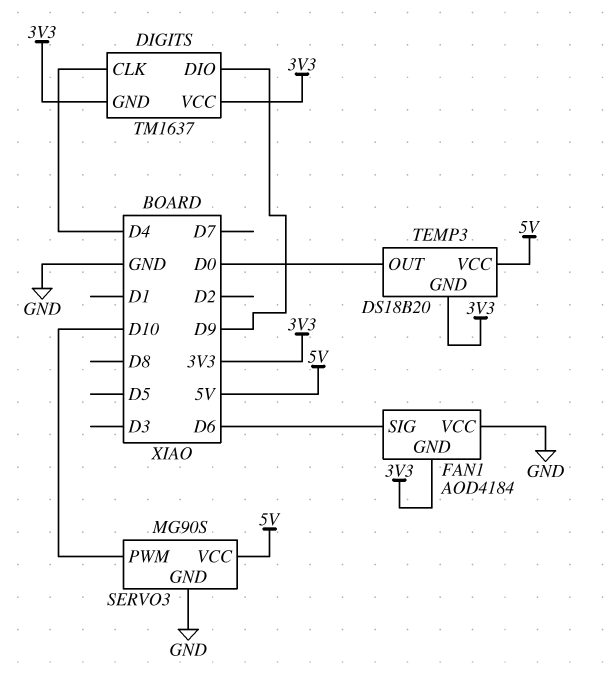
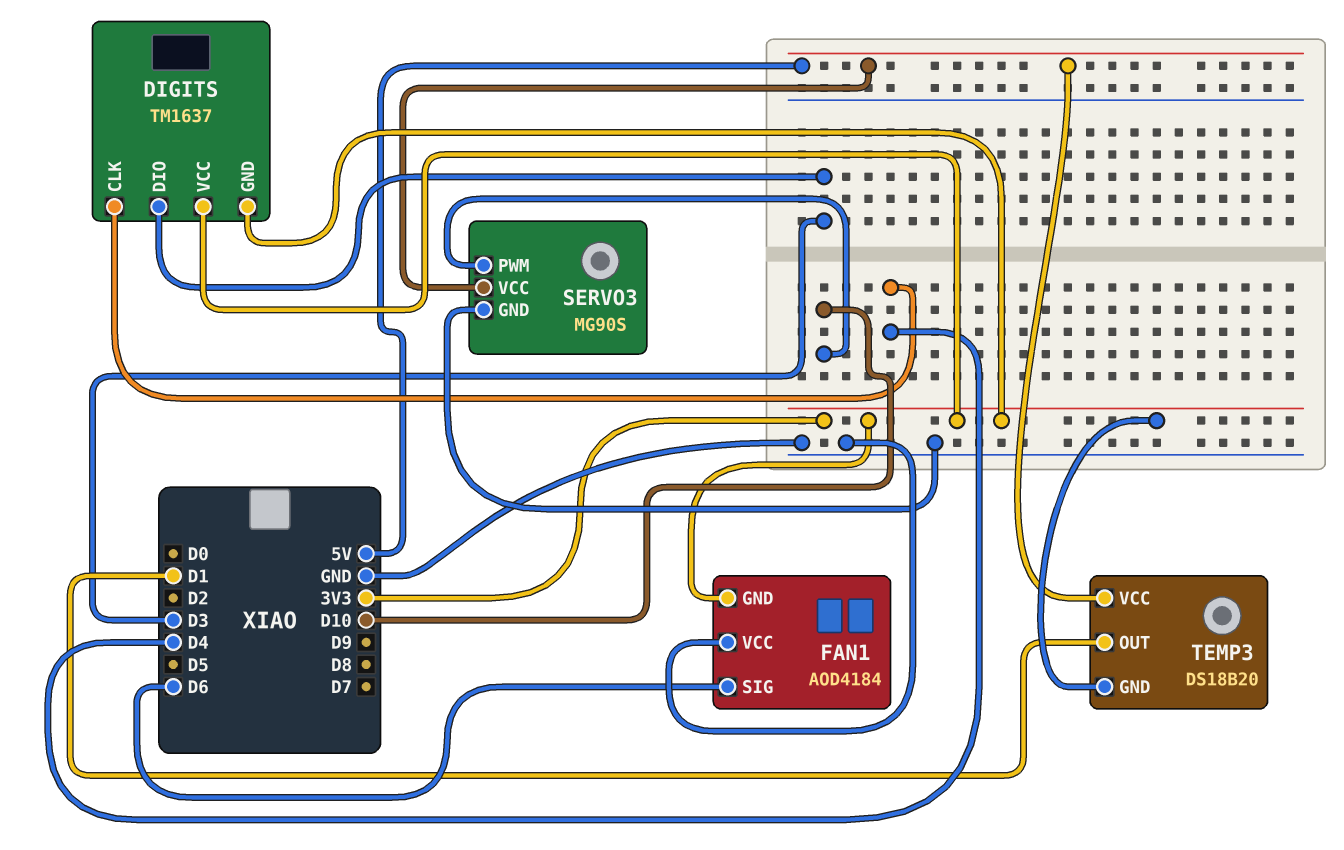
DIGITS pin DIO: D9 -> D3
TEMP3 pin OUT: D0 -> D1

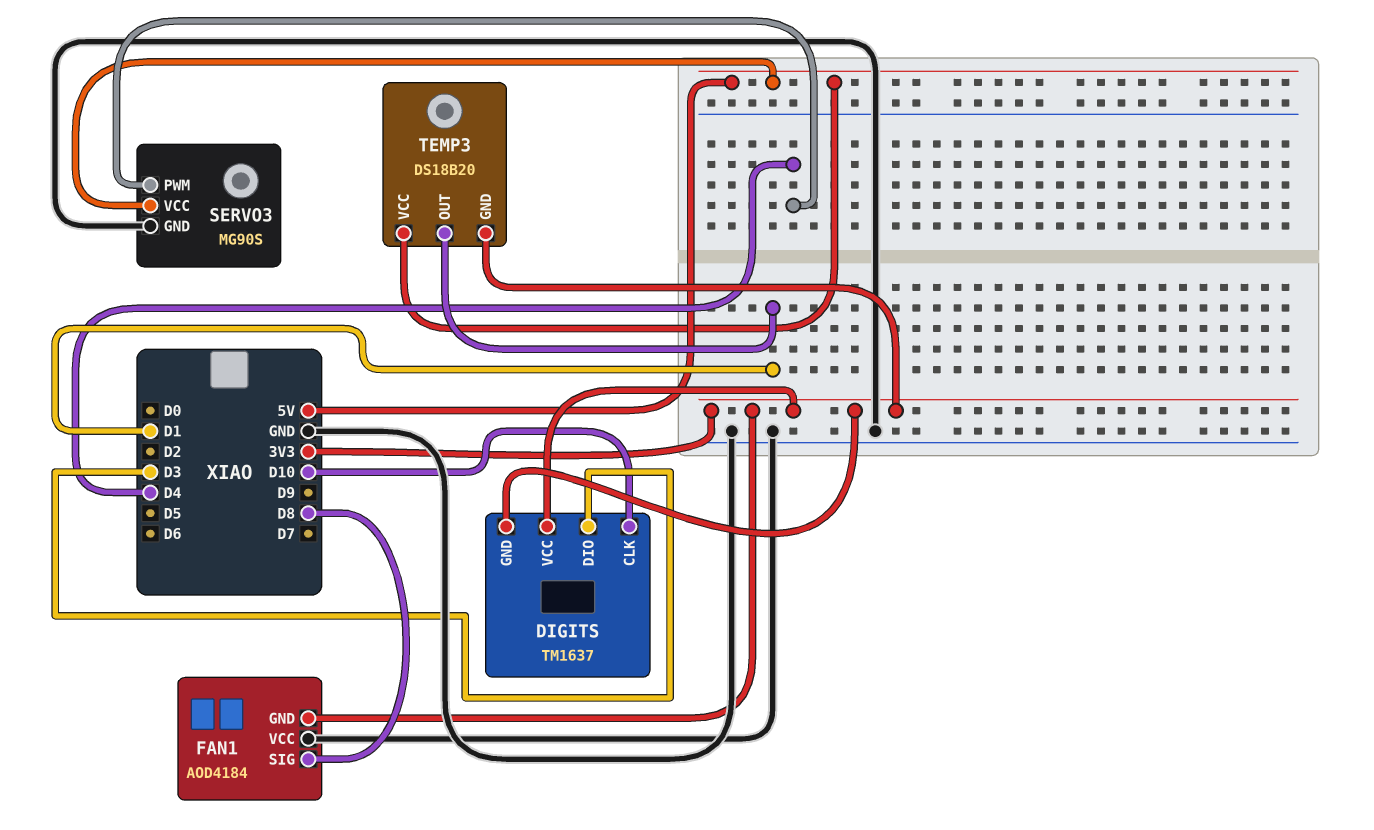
DIGITS pin CLK: D4 -> D10
FAN1 pin SIG: D6 -> D8
SERVO3 pin PWM: D10 -> D4

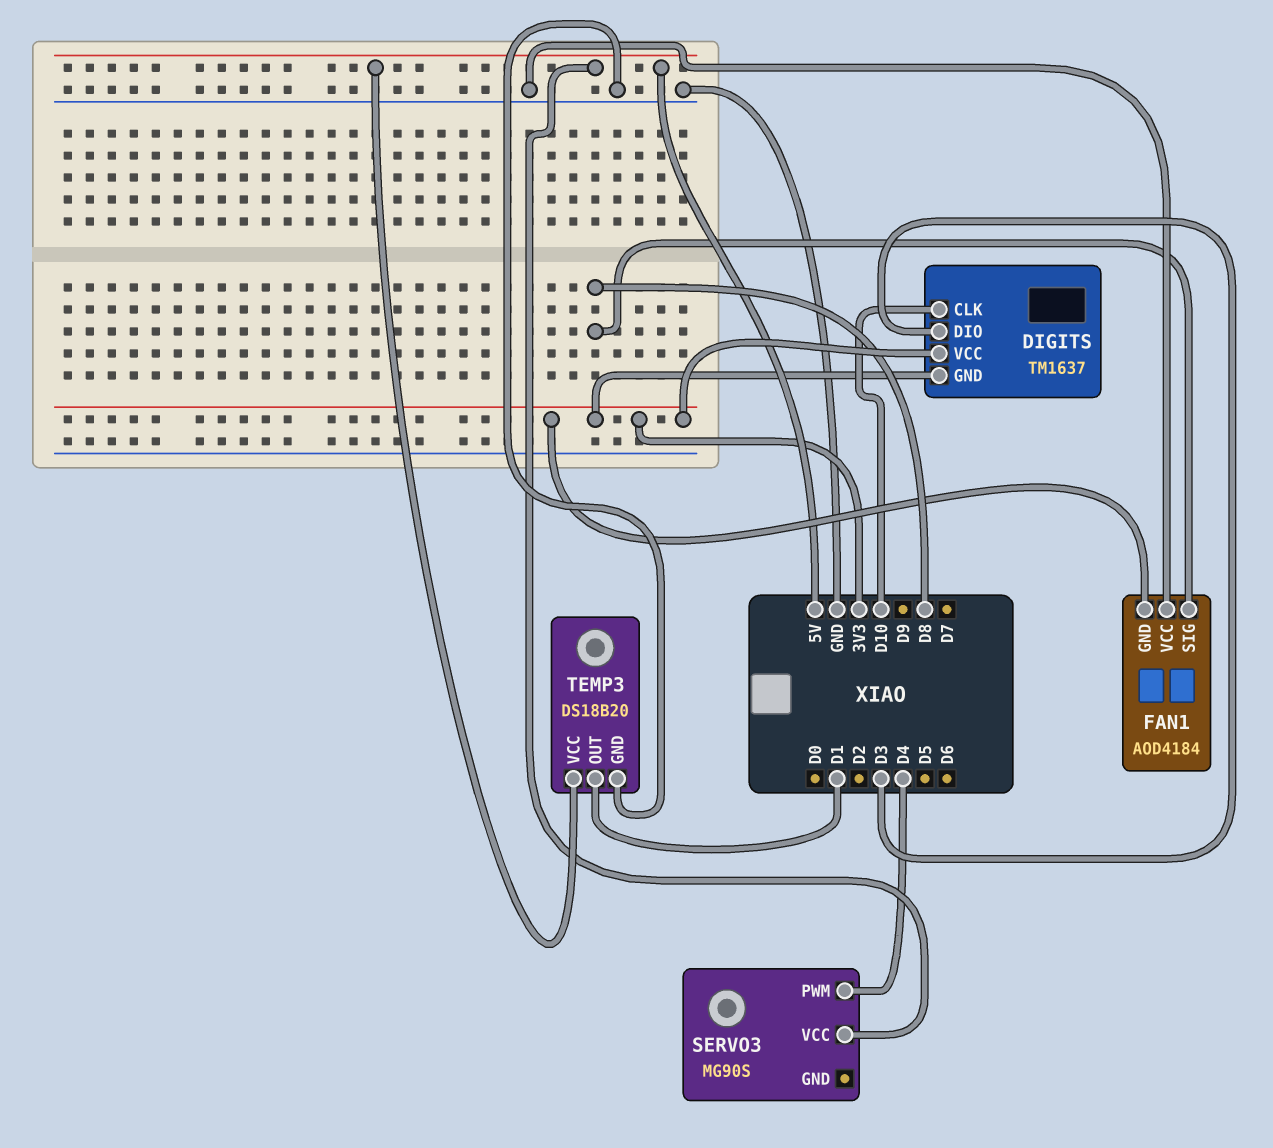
SERVO3 pin GND: GND -> none
TEMP3 pin GND: 3V3 -> GND

